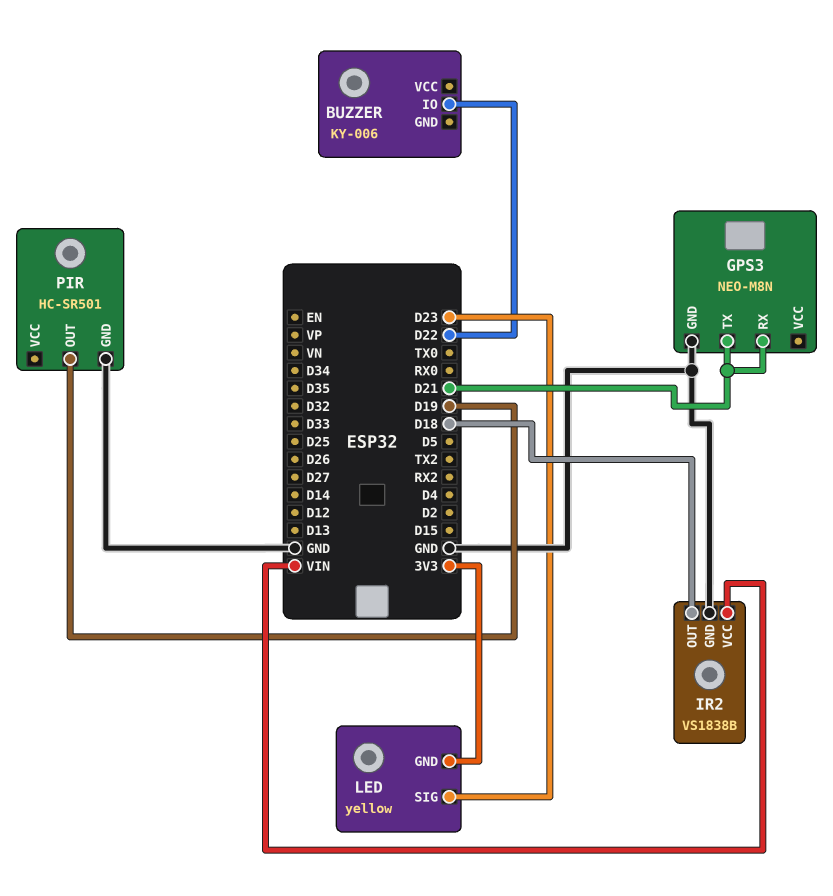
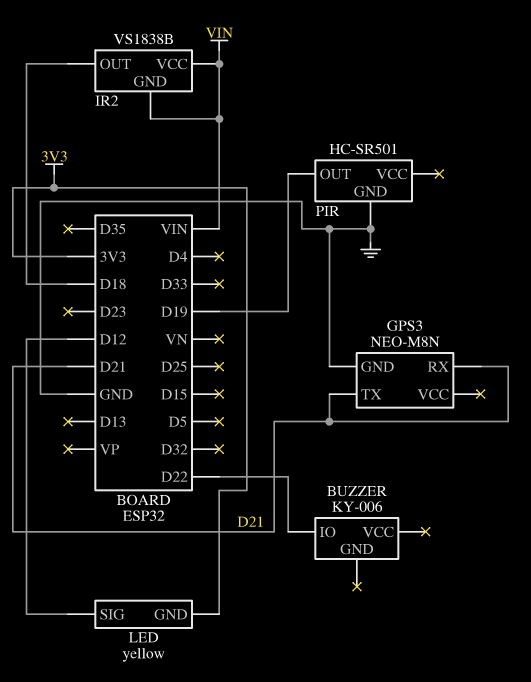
IR2 pin GND: GND -> VIN
LED pin SIG: D23 -> D12

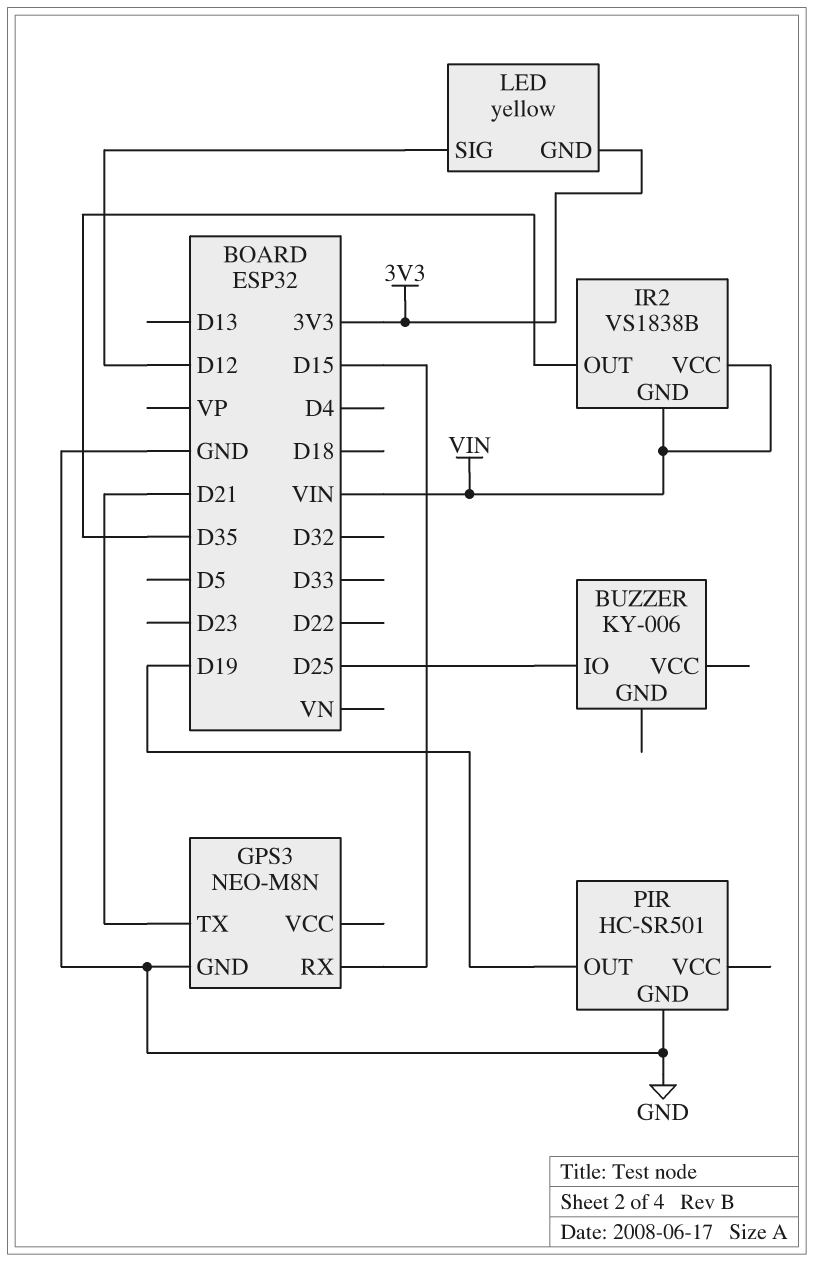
BUZZER pin IO: D22 -> D25
GPS3 pin RX: D21 -> D15
IR2 pin OUT: D18 -> D35

